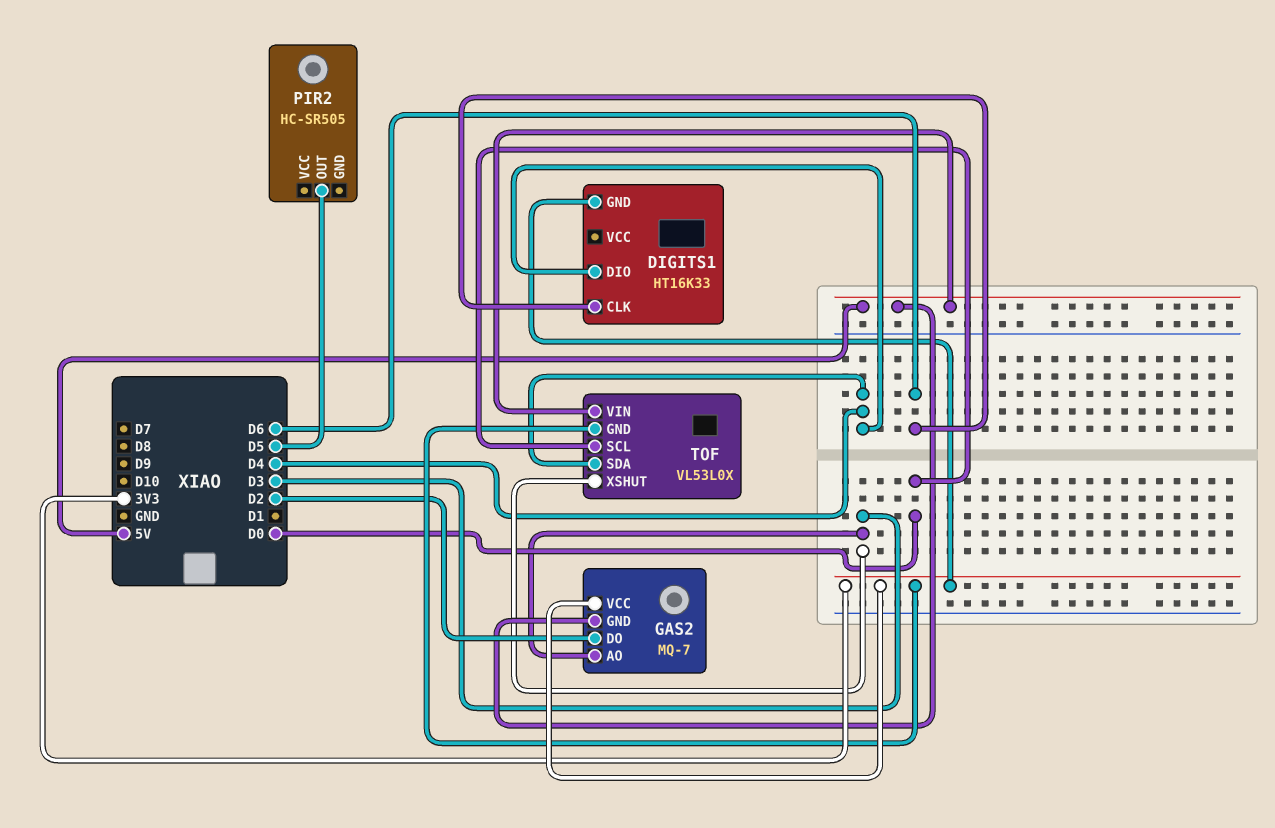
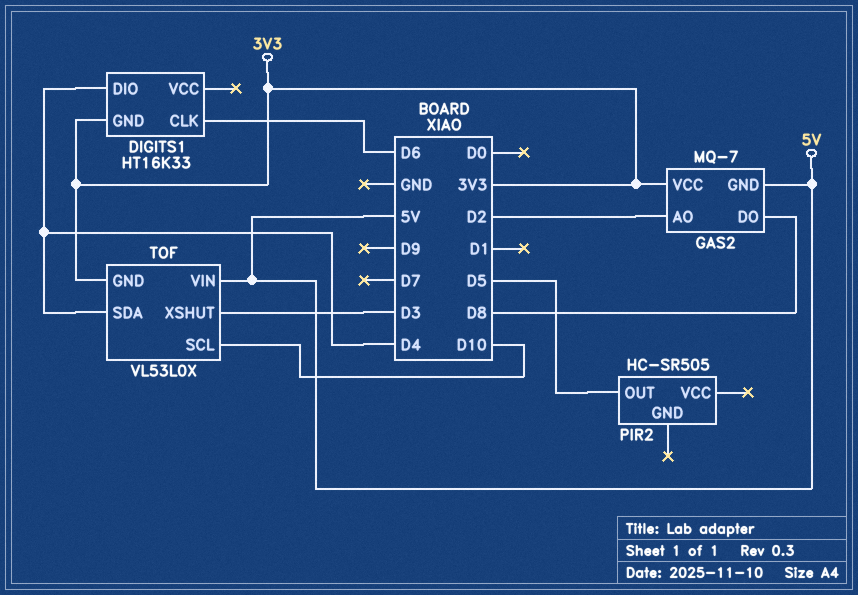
GAS2 pin AO: D3 -> D2
GAS2 pin DO: D2 -> D8
TOF pin SCL: D0 -> D10

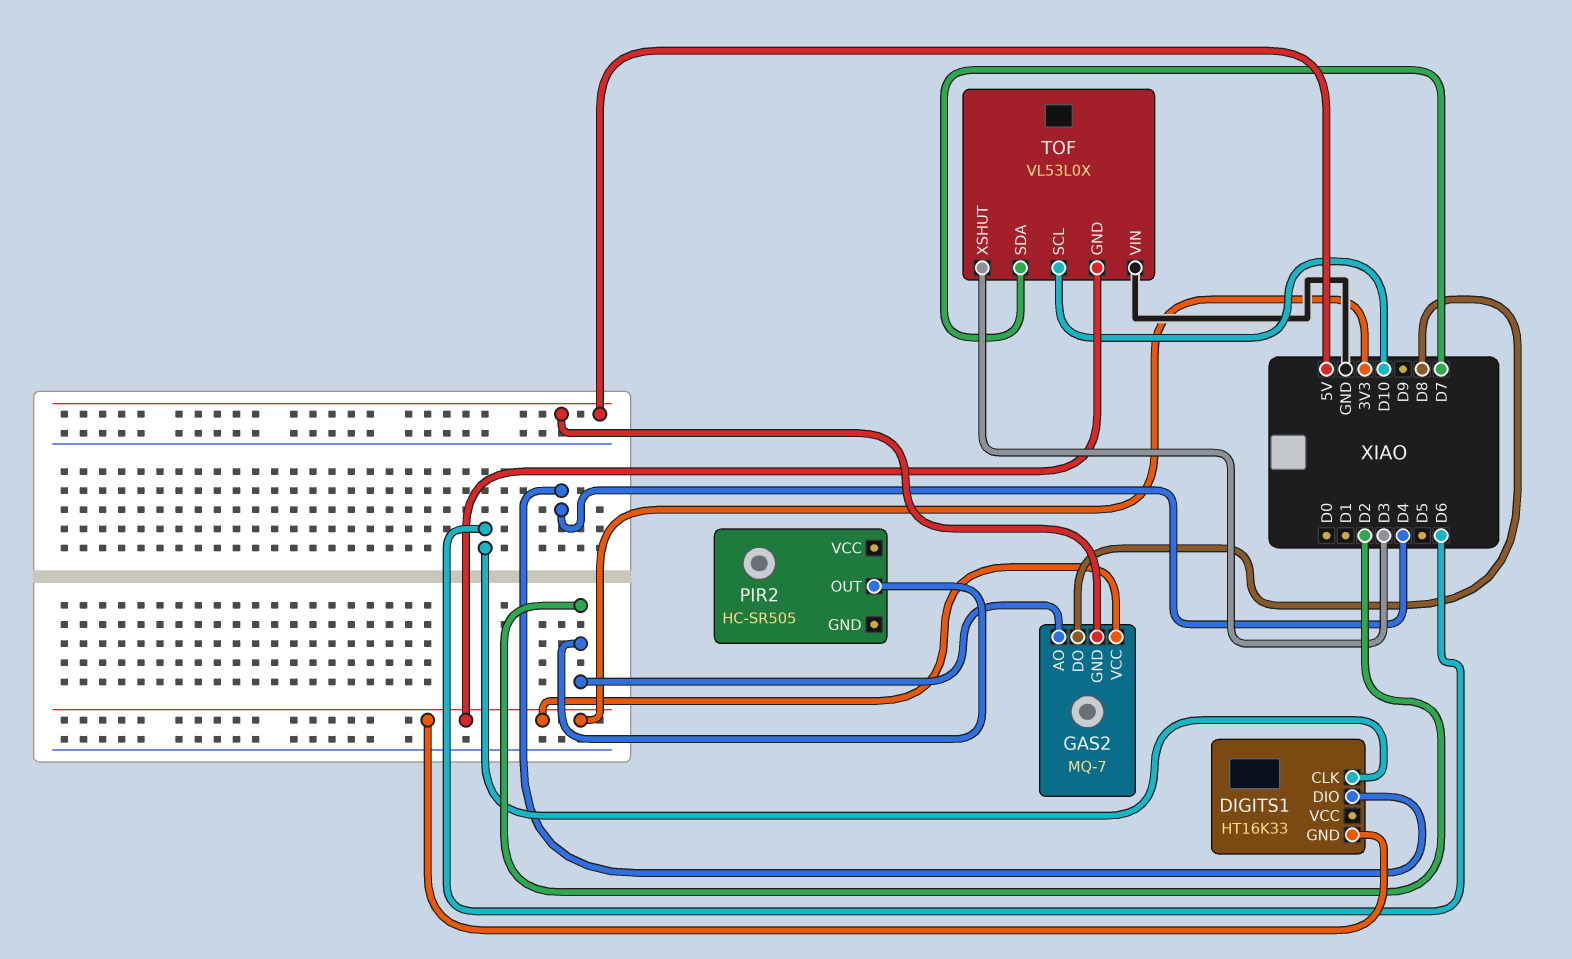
PIR2 pin OUT: D5 -> D2
TOF pin SDA: D4 -> D7
TOF pin VIN: 5V -> GND

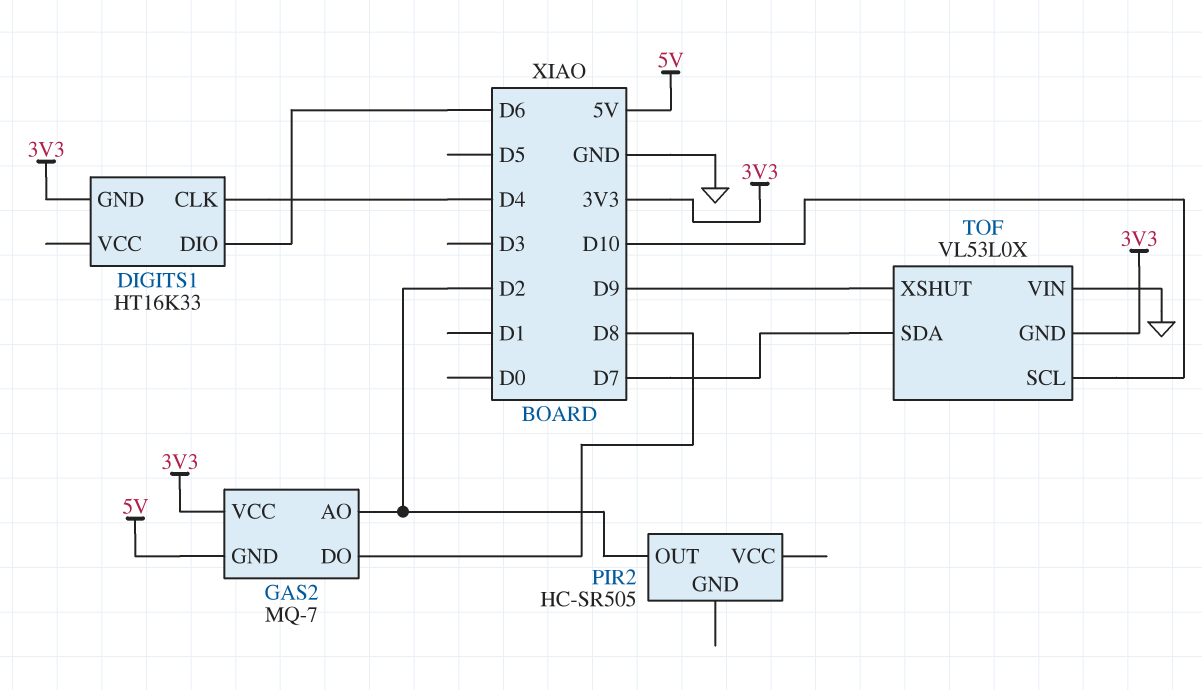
DIGITS1 pin CLK: D6 -> D4
DIGITS1 pin DIO: D4 -> D6
TOF pin XSHUT: D3 -> D9

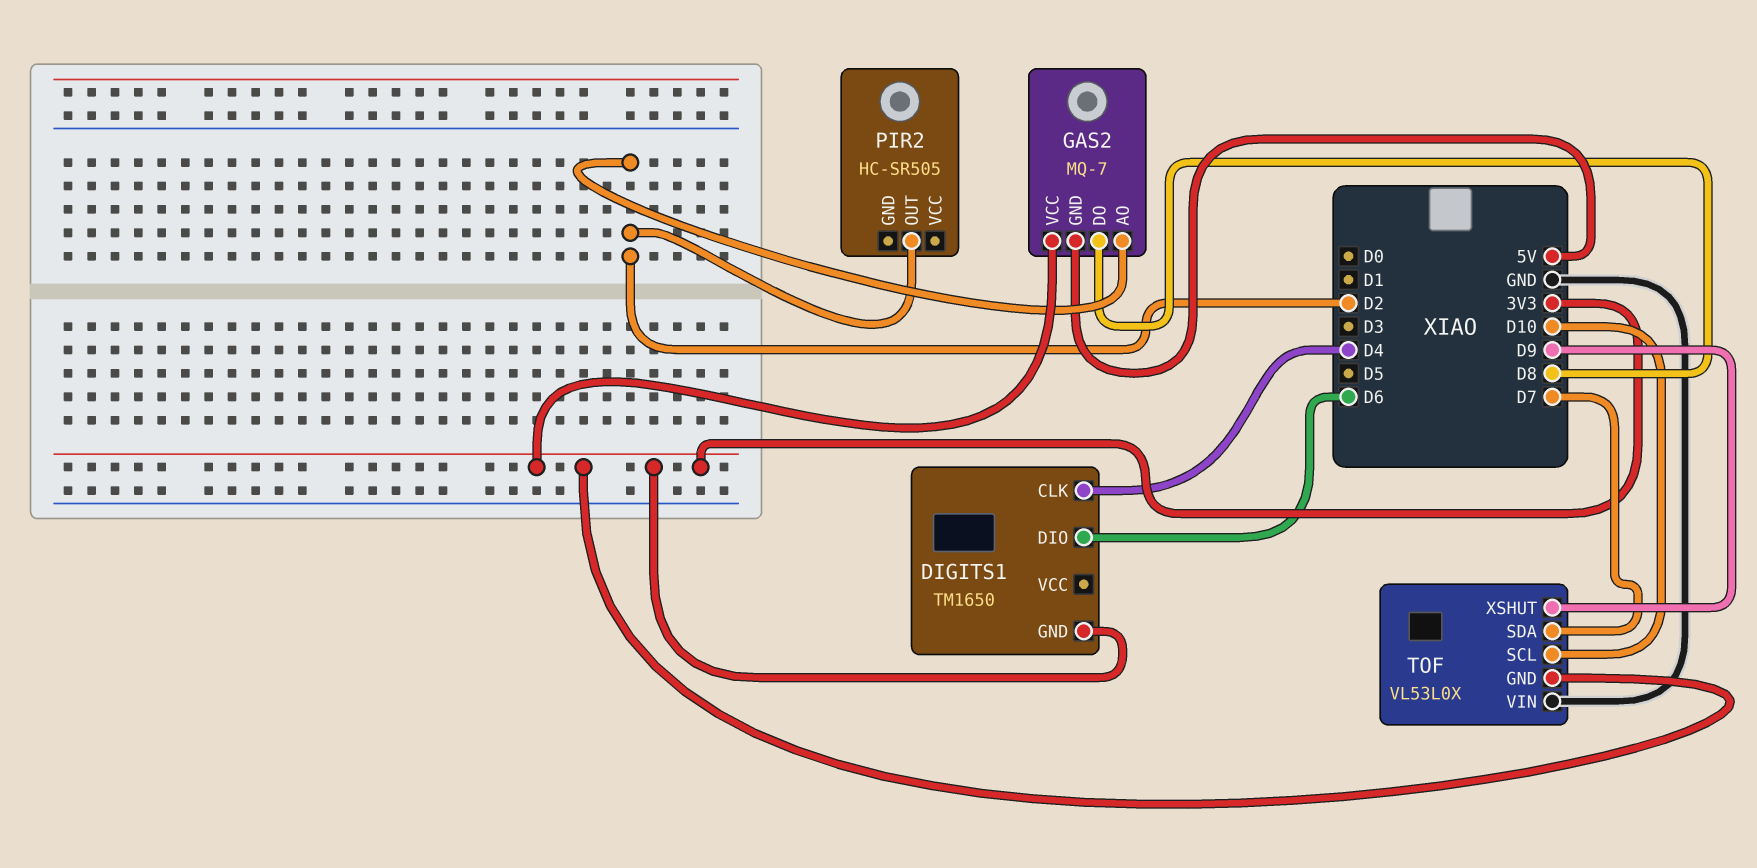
DIGITS1: HT16K33 -> TM1650

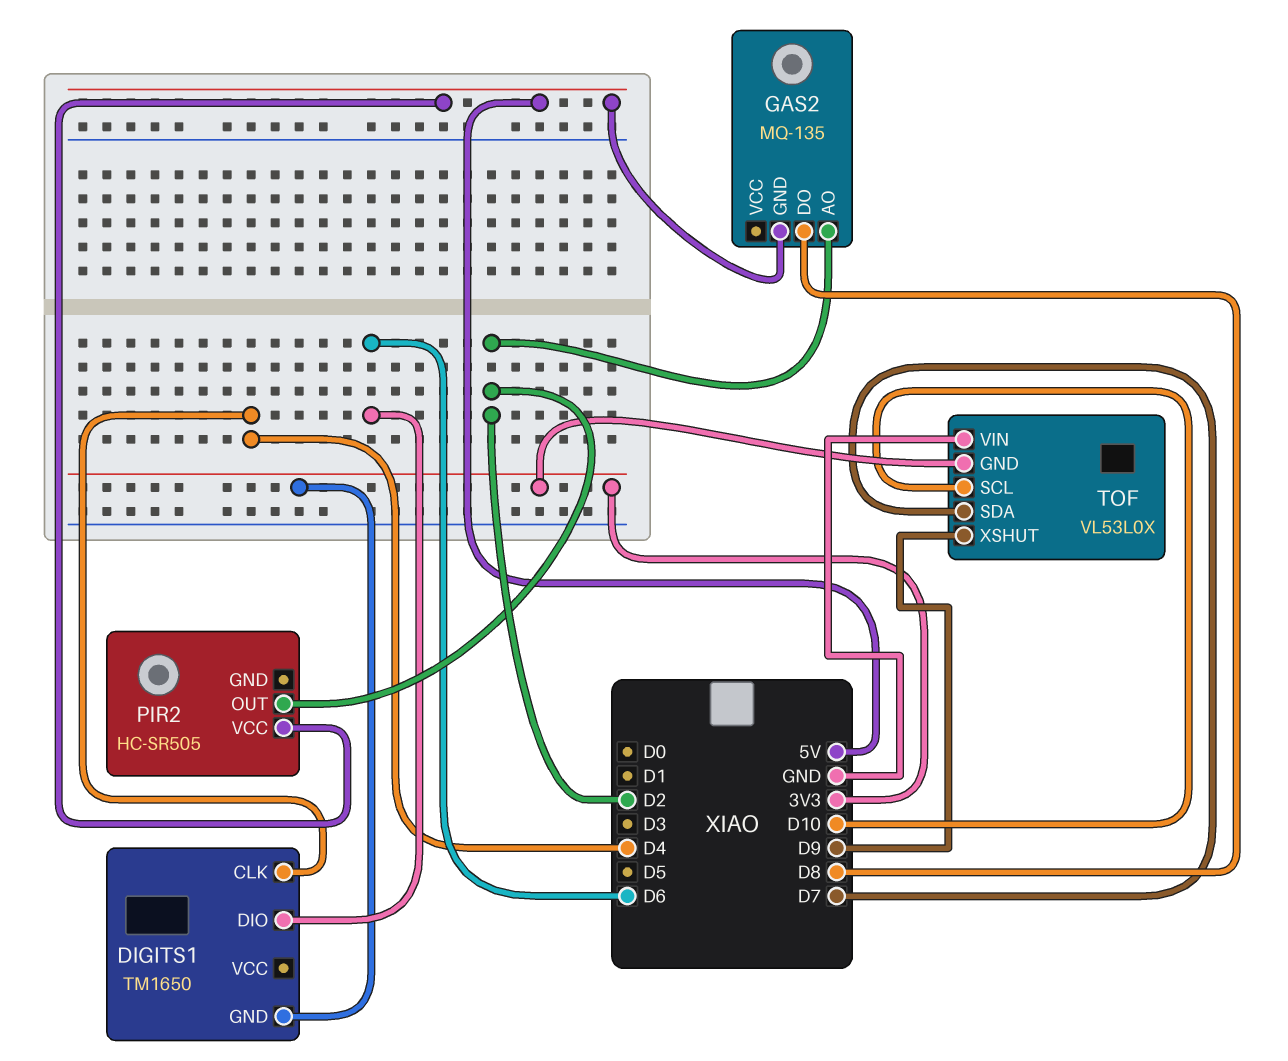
GAS2: MQ-7 -> MQ-135
GAS2 pin VCC: 3V3 -> none
PIR2 pin VCC: none -> 5V

